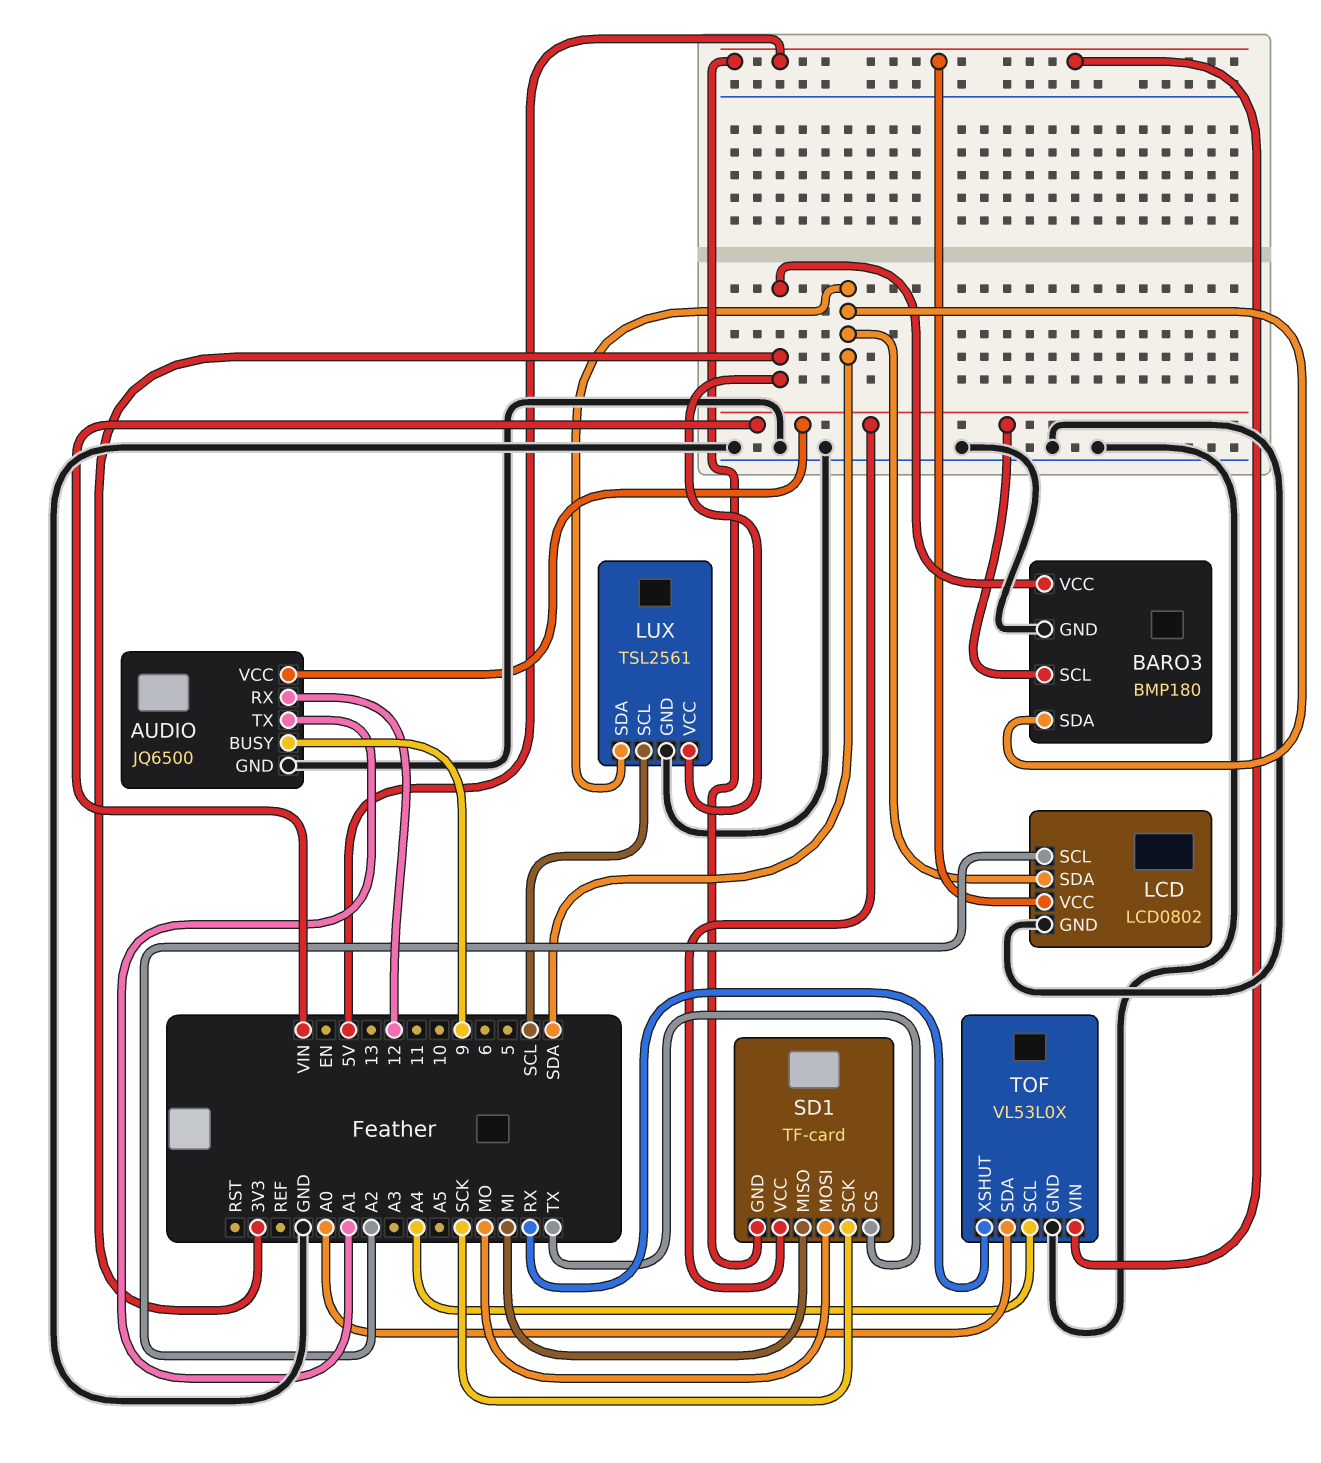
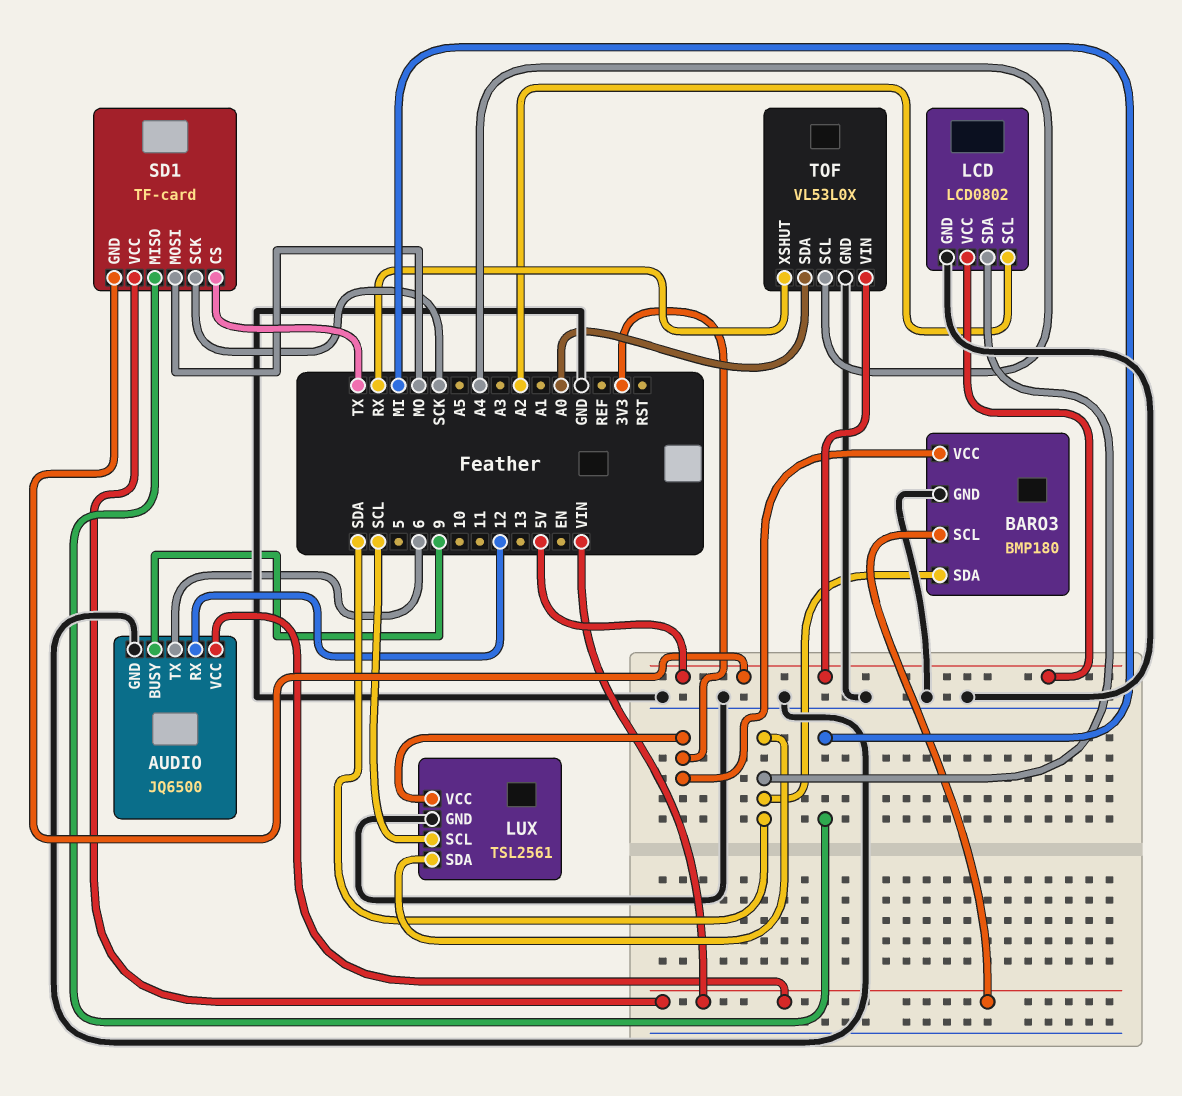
AUDIO pin TX: A1 -> 6

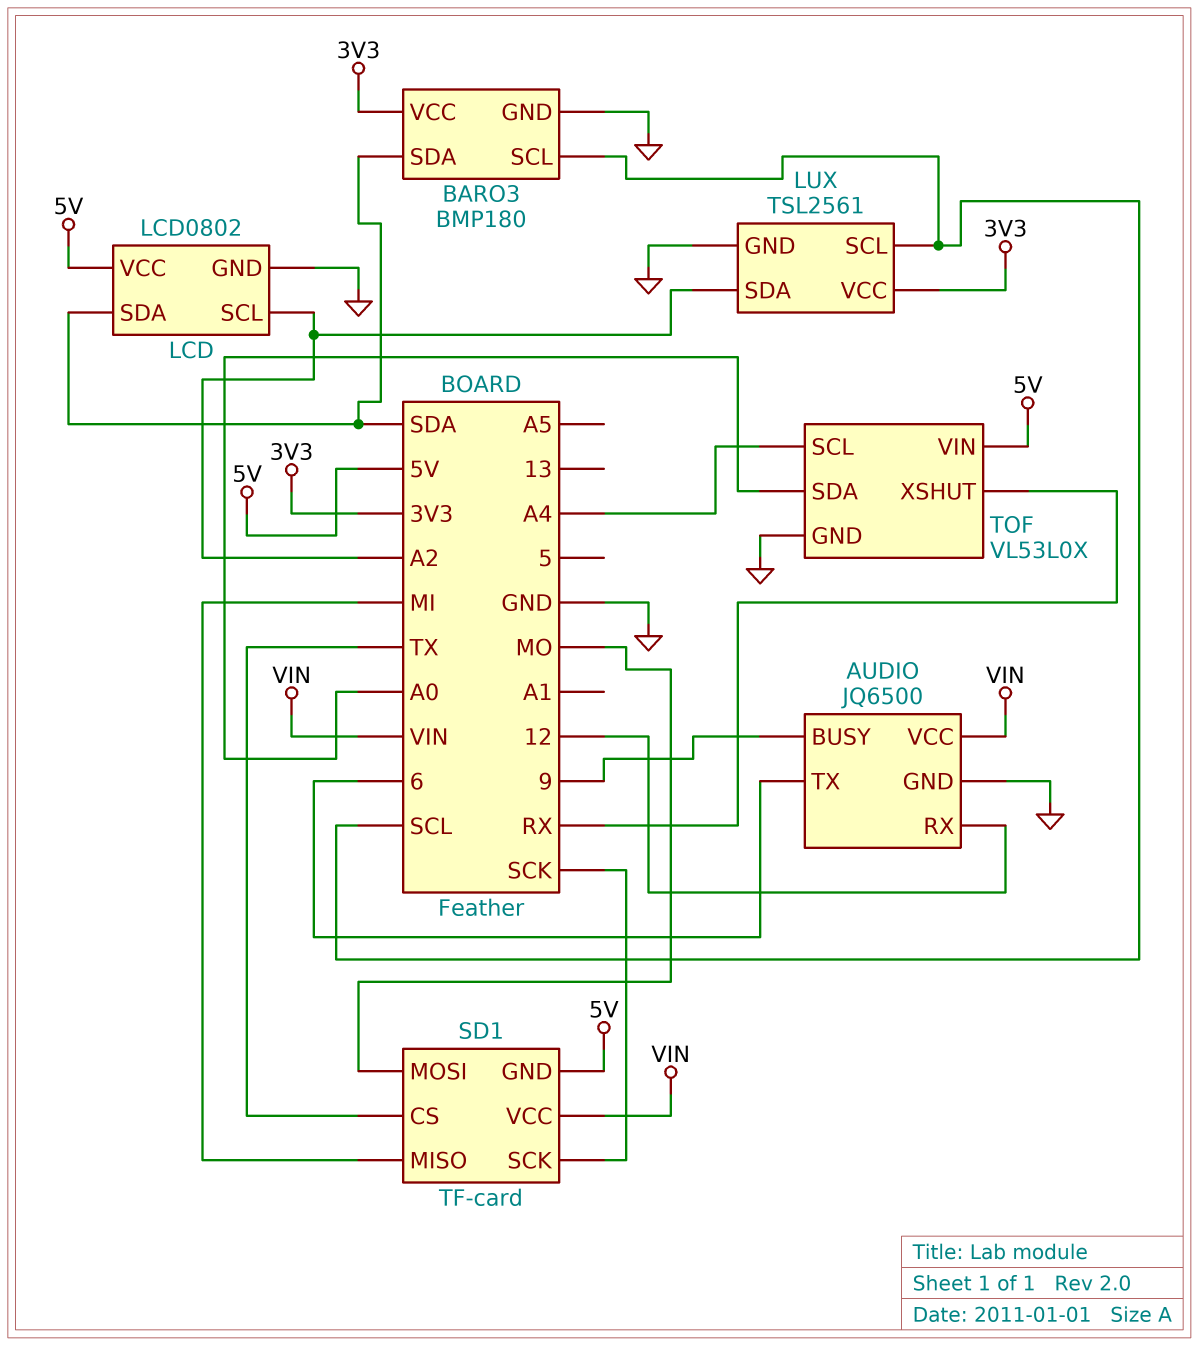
BARO3 pin SCL: VIN -> SCL
LUX pin SDA: SDA -> A2

